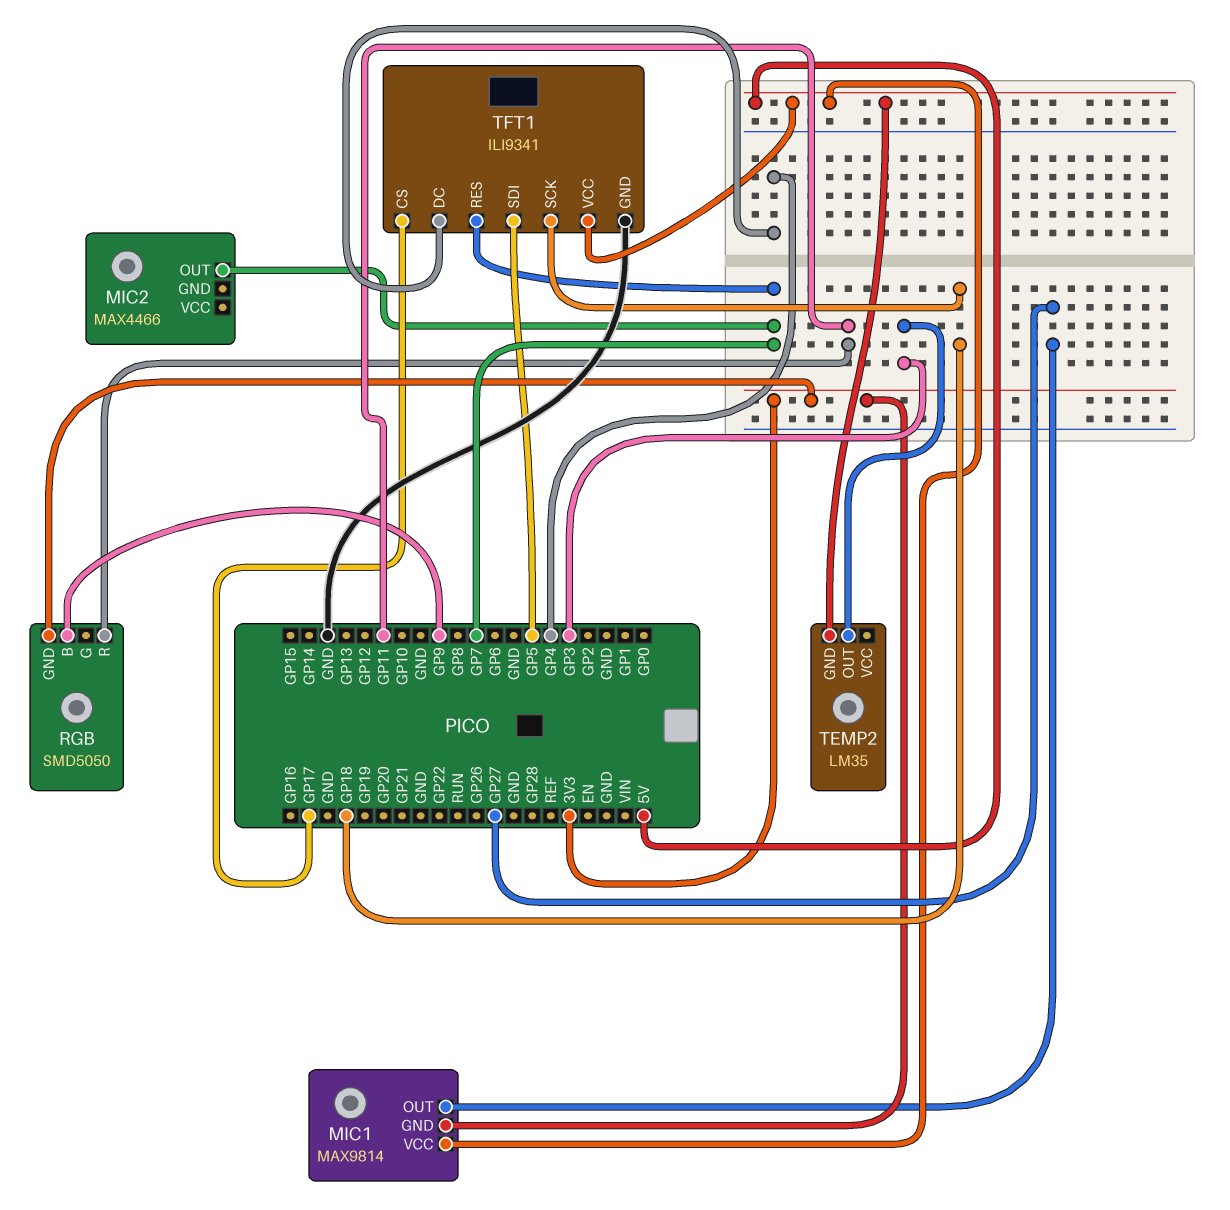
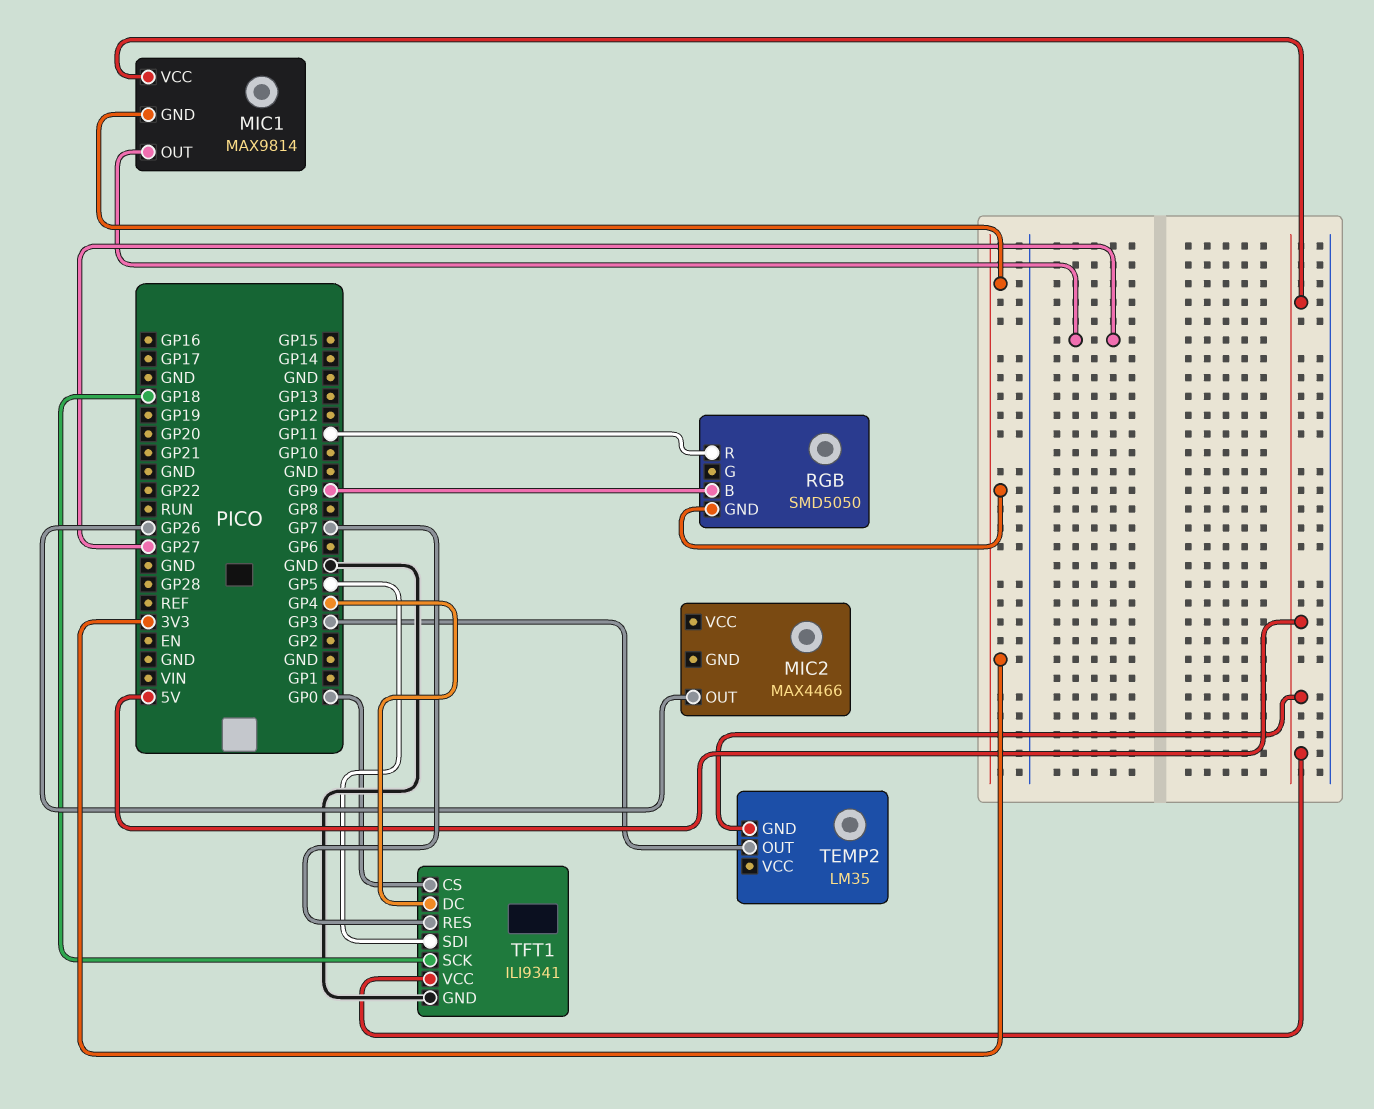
MIC2 pin OUT: GP7 -> GP26
TFT1 pin CS: GP17 -> GP0

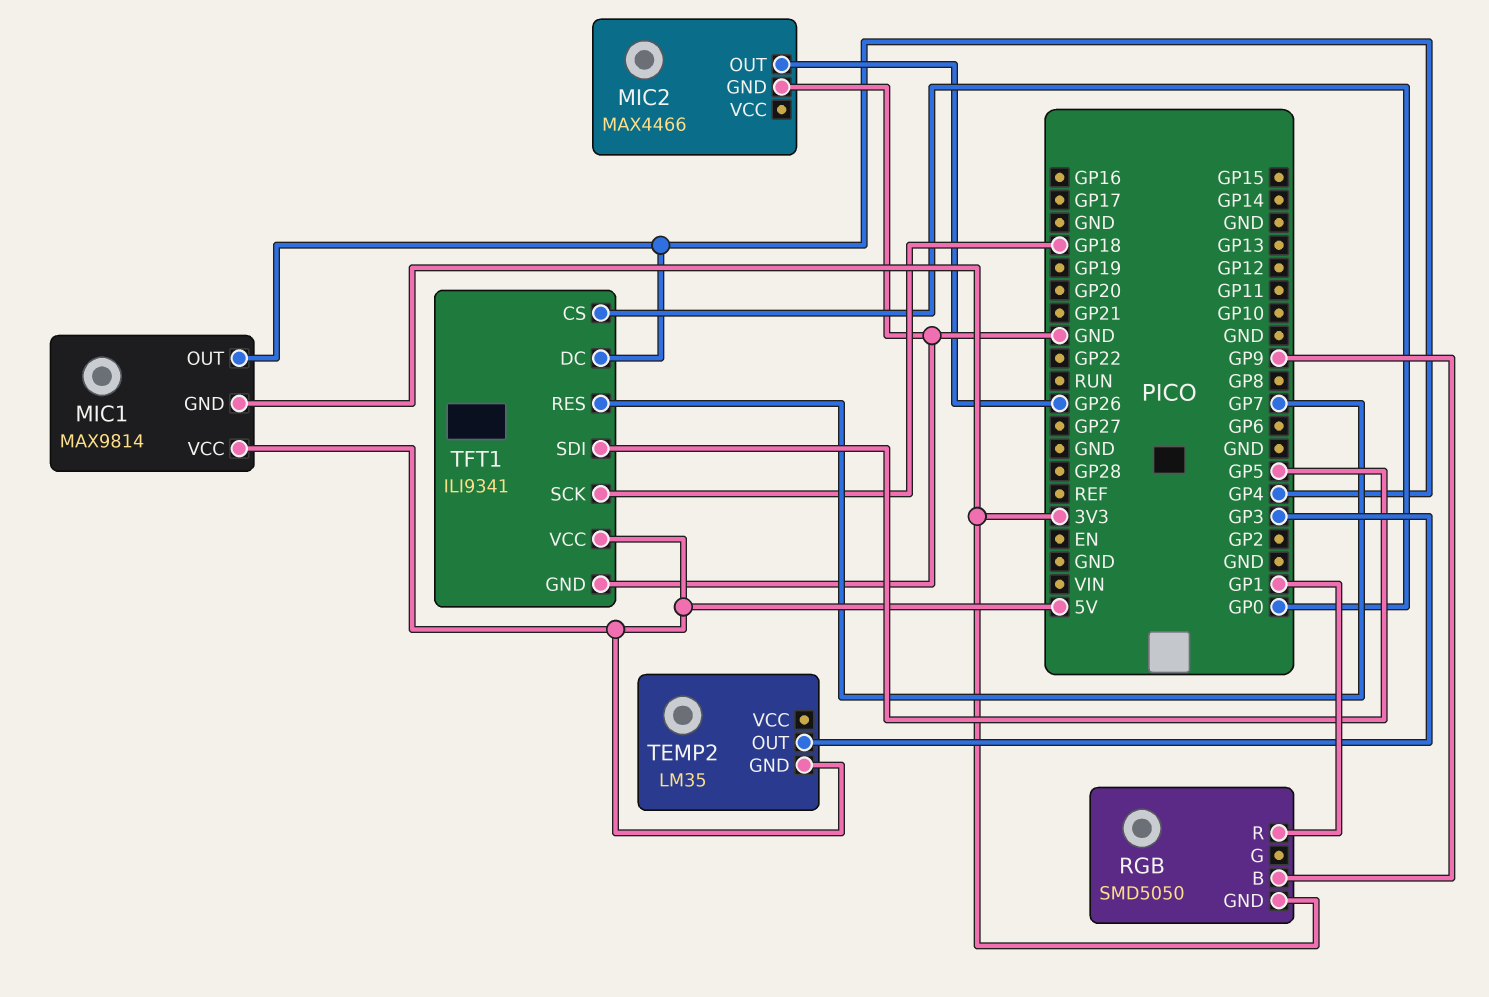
MIC1 pin OUT: GP27 -> GP4
MIC2 pin GND: none -> GND
RGB pin R: GP11 -> GP1

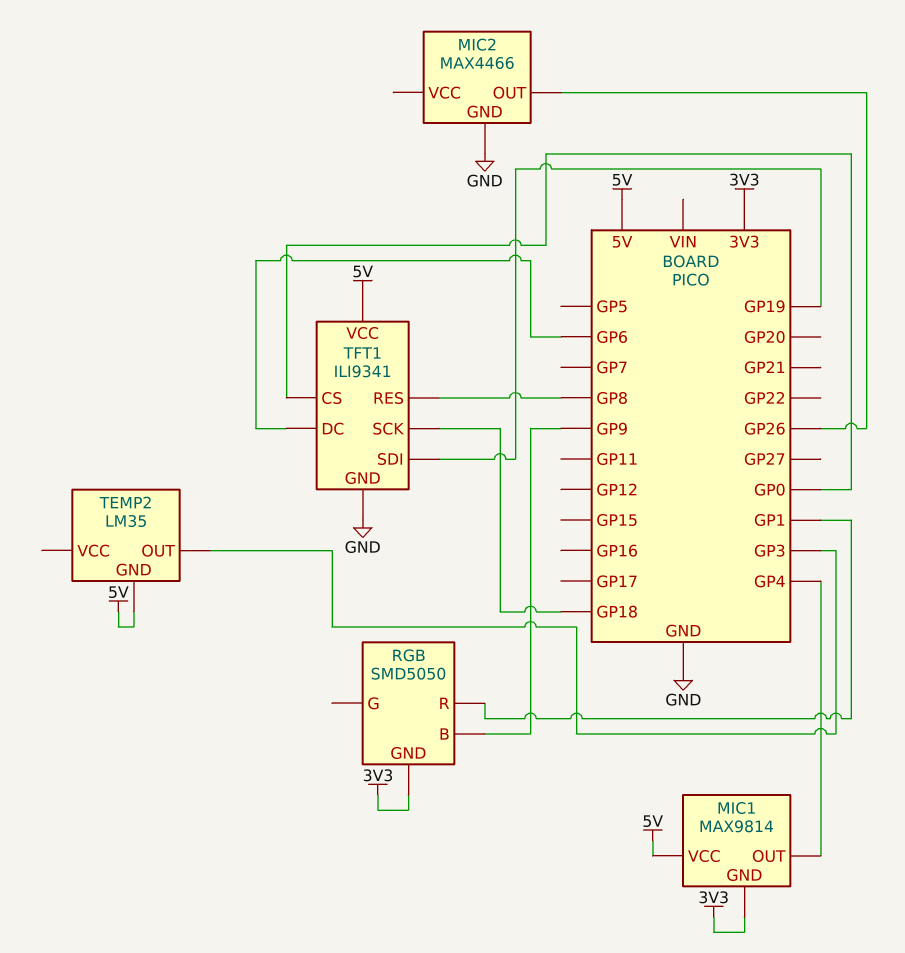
TFT1 pin DC: GP4 -> GP6
TFT1 pin RES: GP7 -> GP8
TFT1 pin SDI: GP5 -> GP19

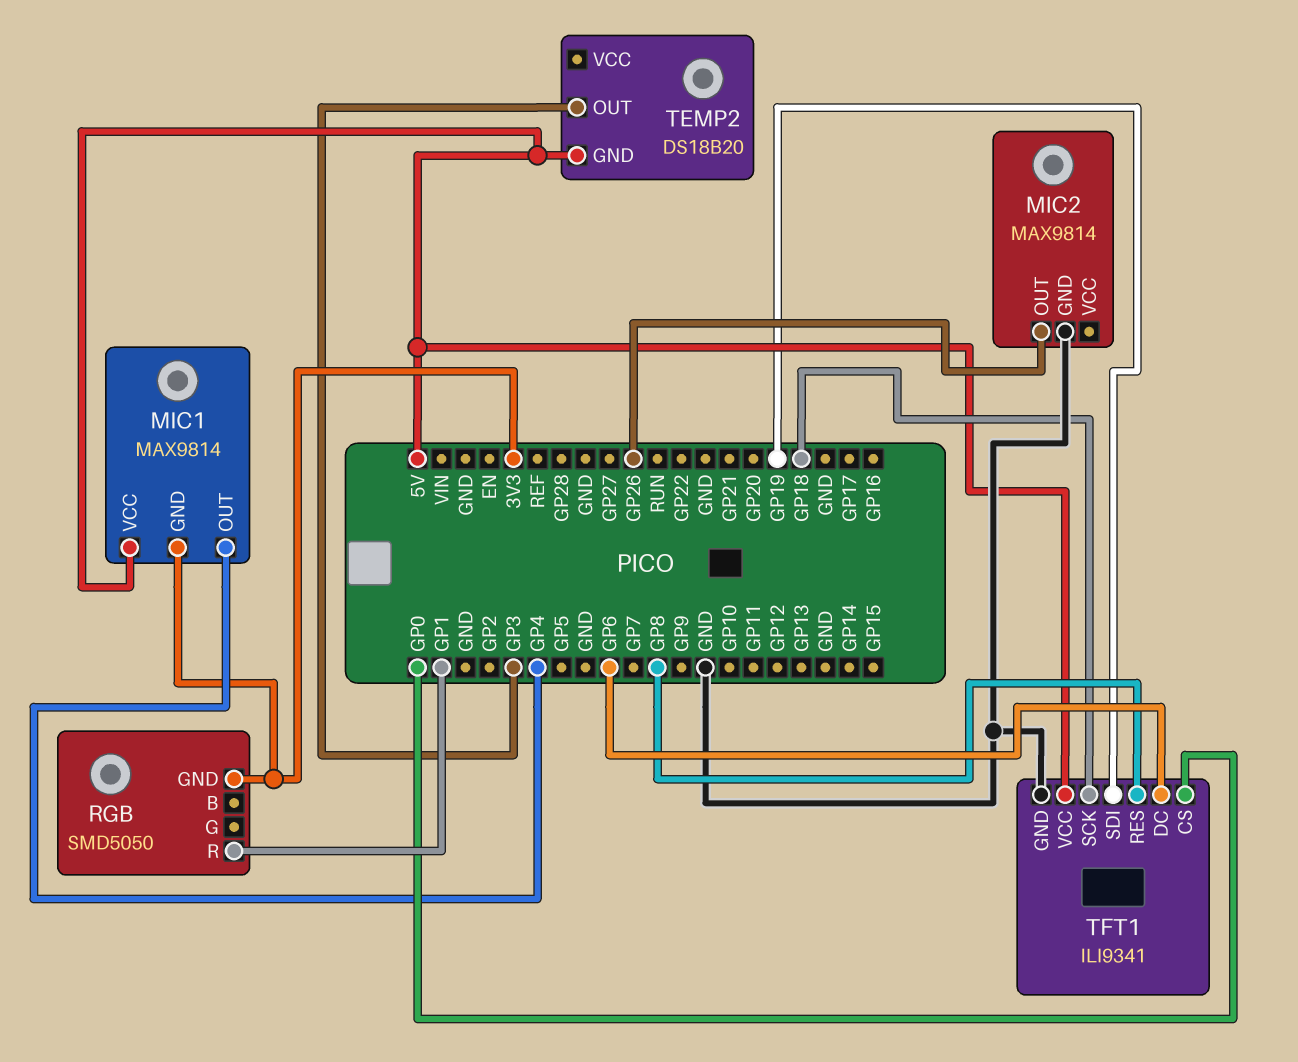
MIC2: MAX4466 -> MAX9814
RGB pin B: GP9 -> none
TEMP2: LM35 -> DS18B20

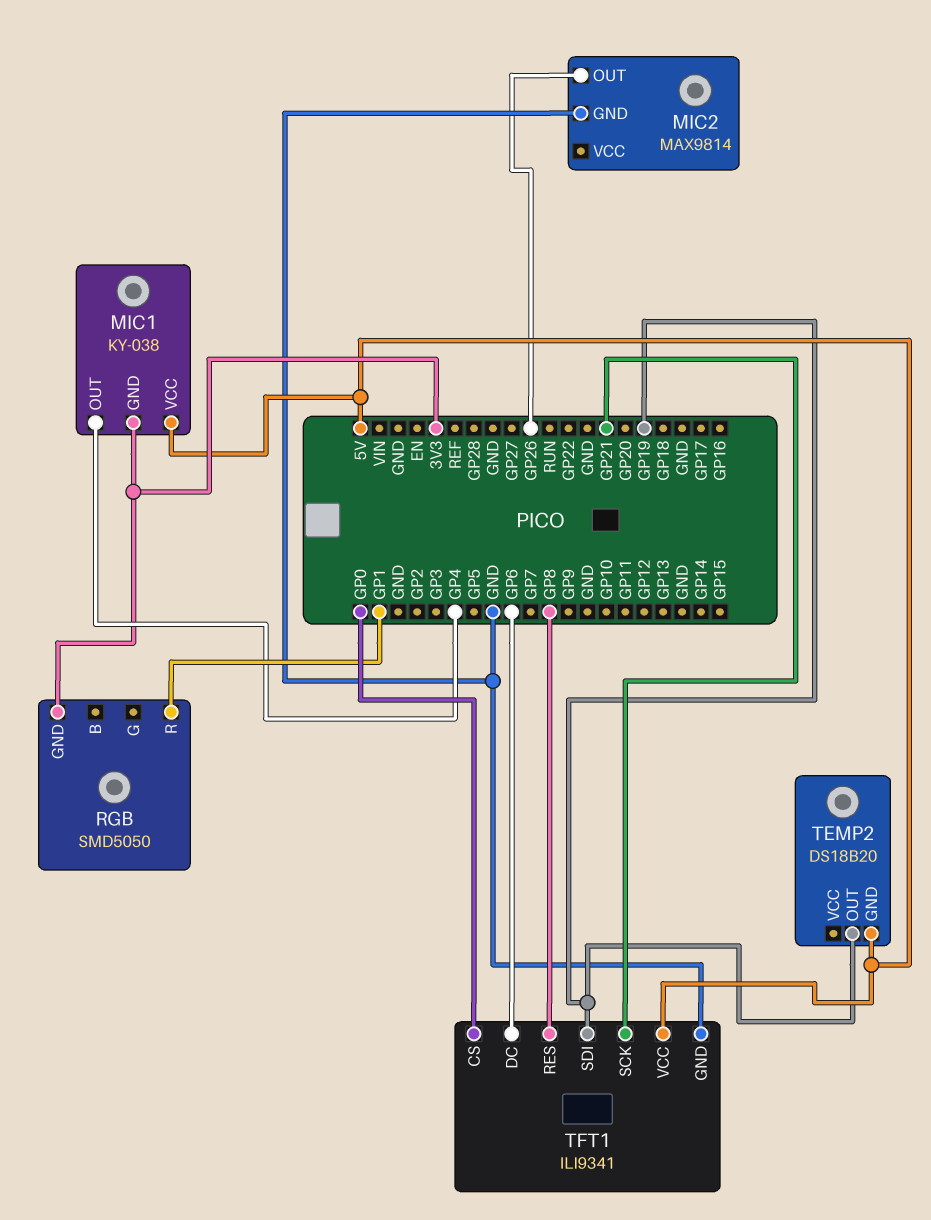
MIC1: MAX9814 -> KY-038
TEMP2 pin OUT: GP3 -> GP19
TFT1 pin SCK: GP18 -> GP21

